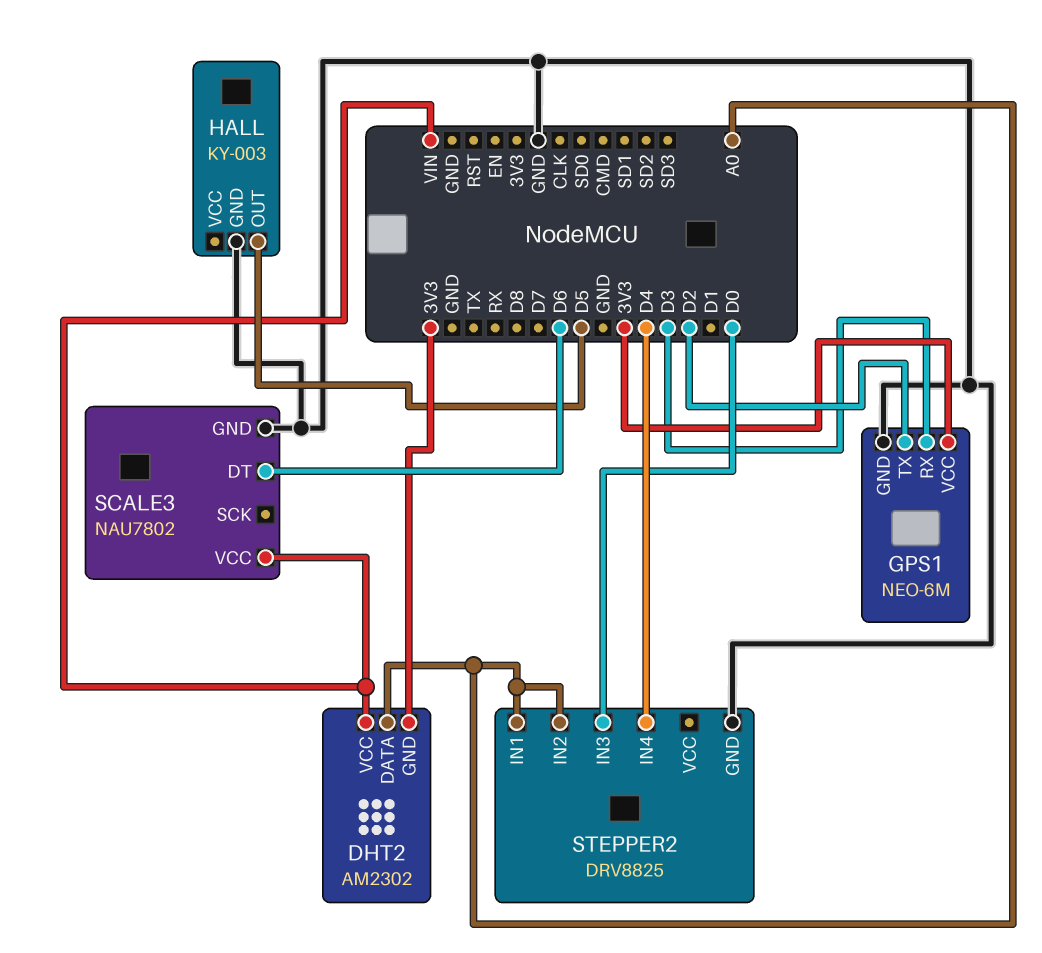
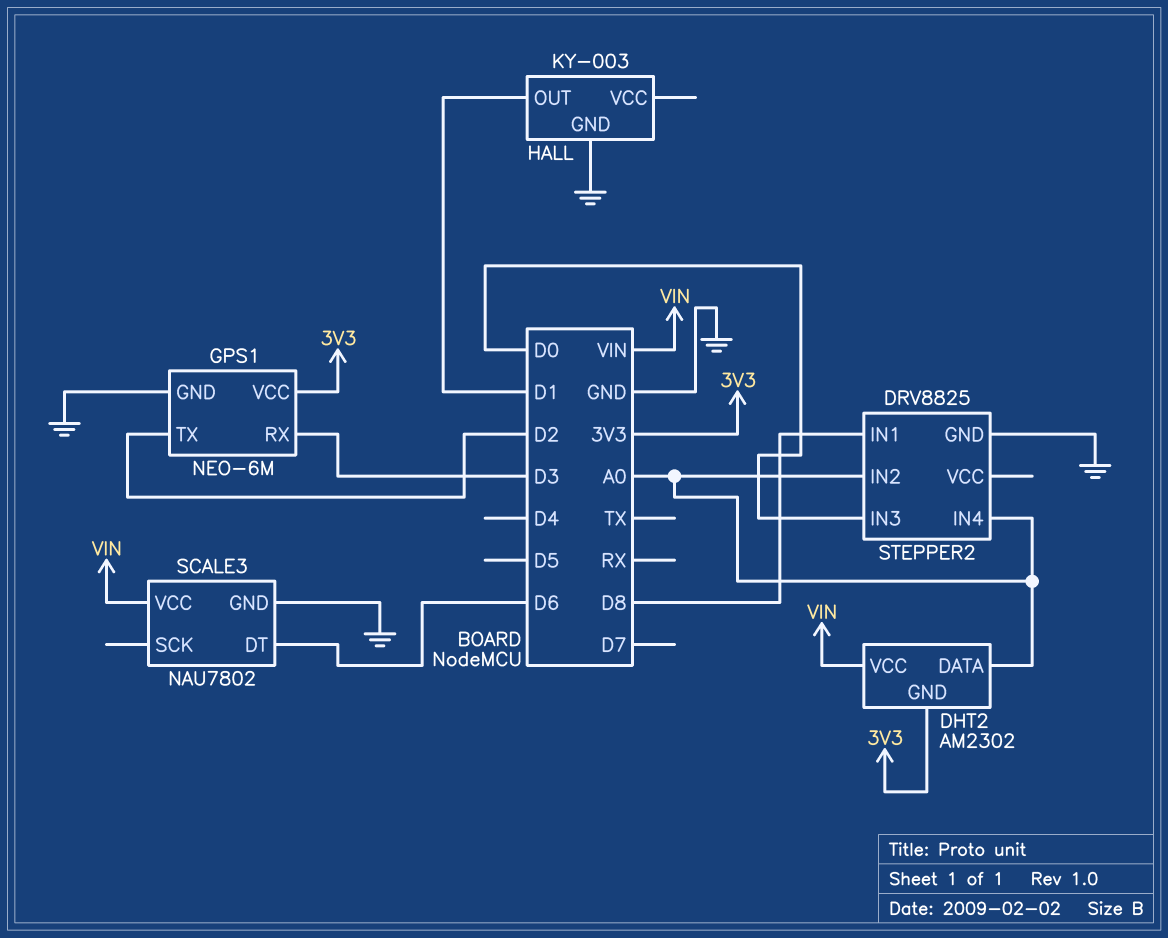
HALL pin OUT: D5 -> D1
STEPPER2 pin IN1: A0 -> D8
STEPPER2 pin IN4: D4 -> A0

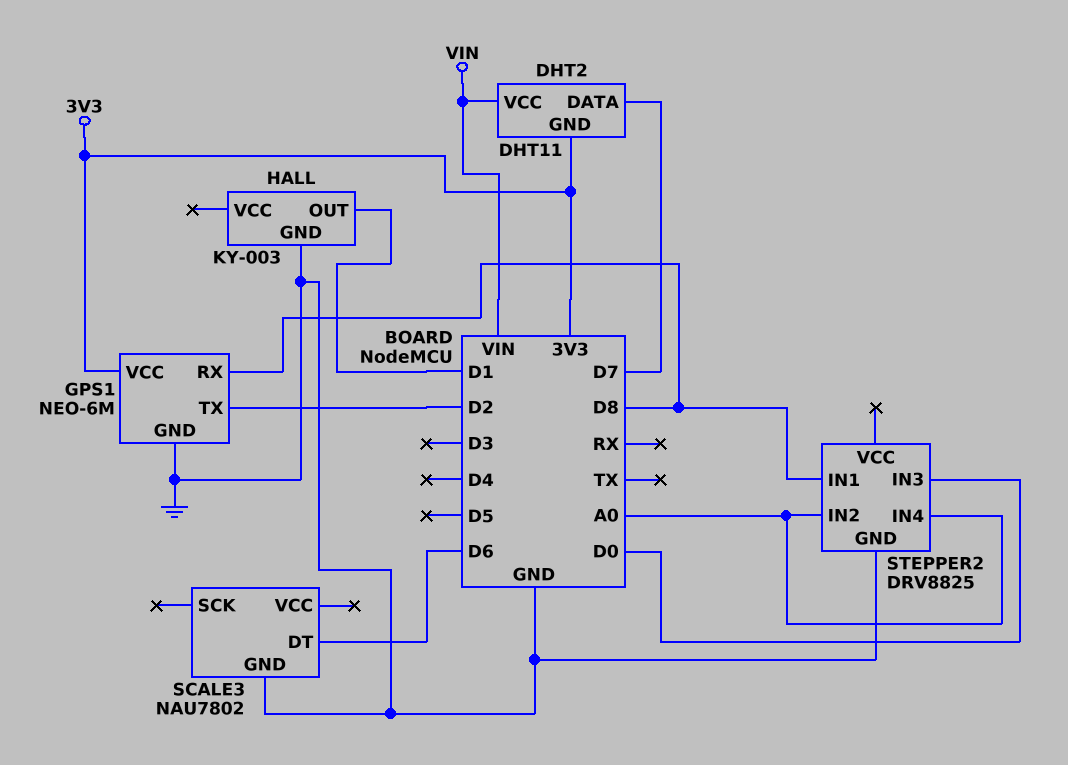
DHT2: AM2302 -> DHT11
DHT2 pin DATA: A0 -> D7
GPS1 pin RX: D3 -> D8
SCALE3 pin VCC: VIN -> none

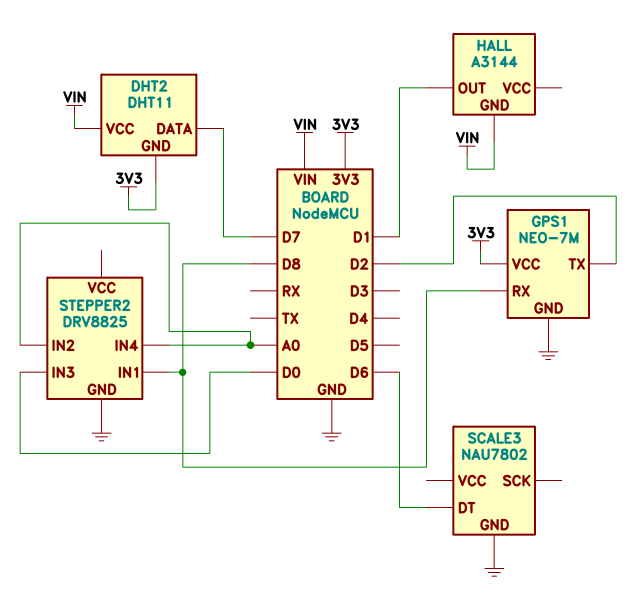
GPS1: NEO-6M -> NEO-7M
HALL: KY-003 -> A3144
HALL pin GND: GND -> VIN

